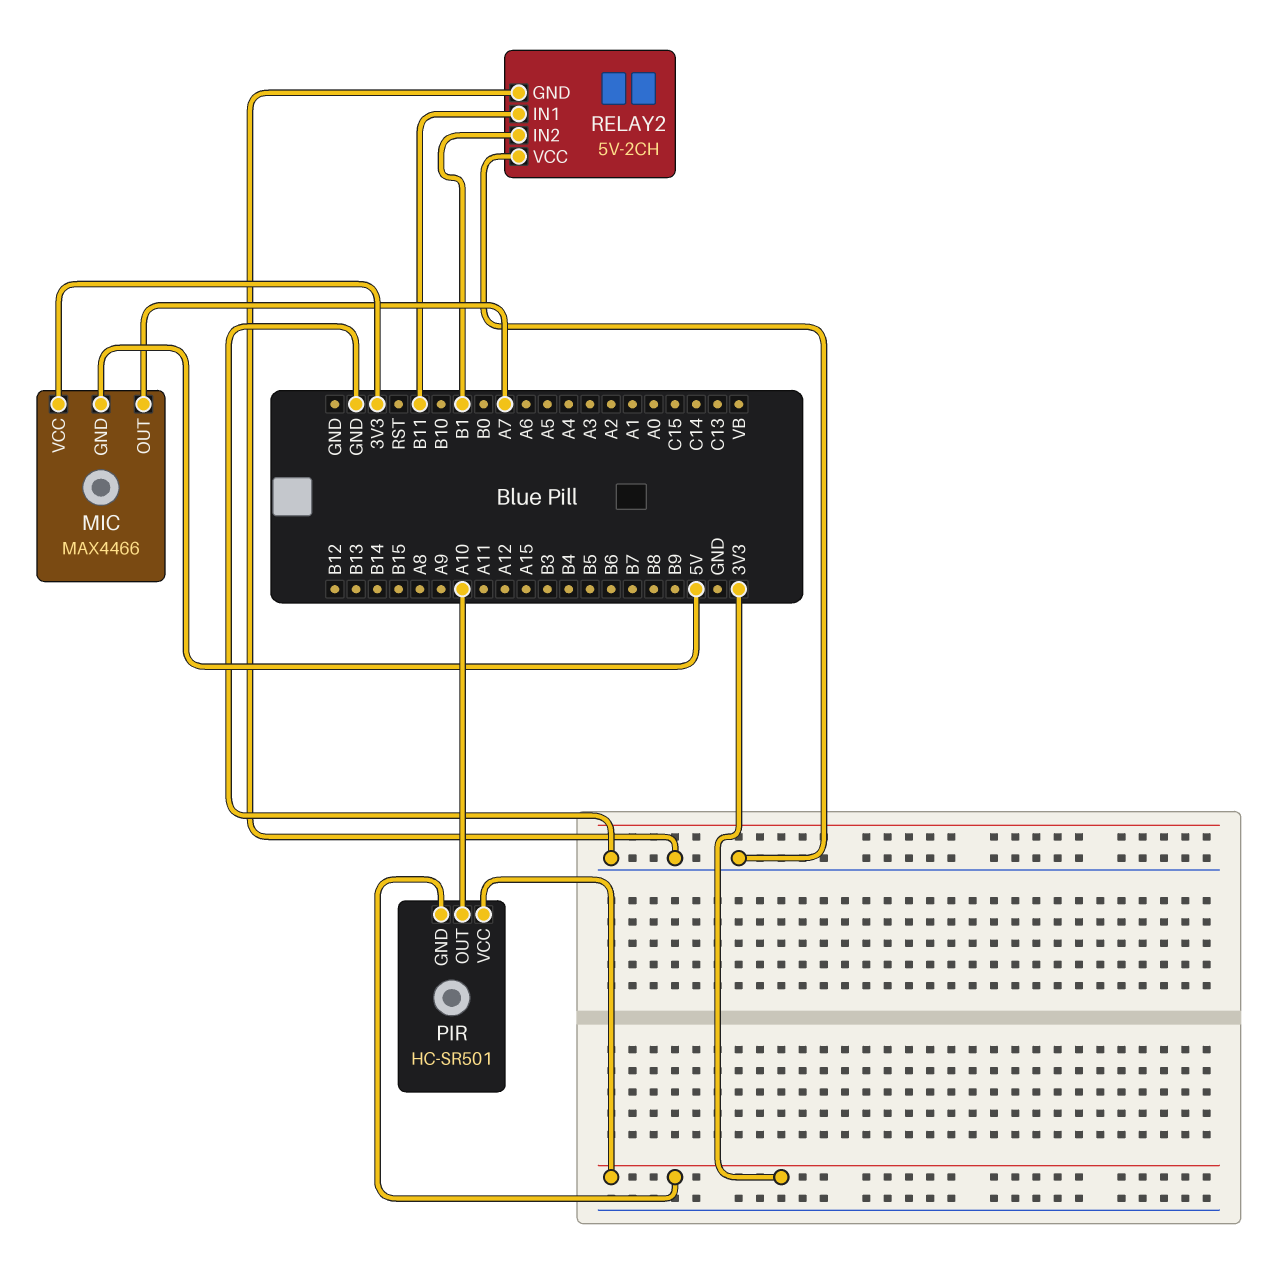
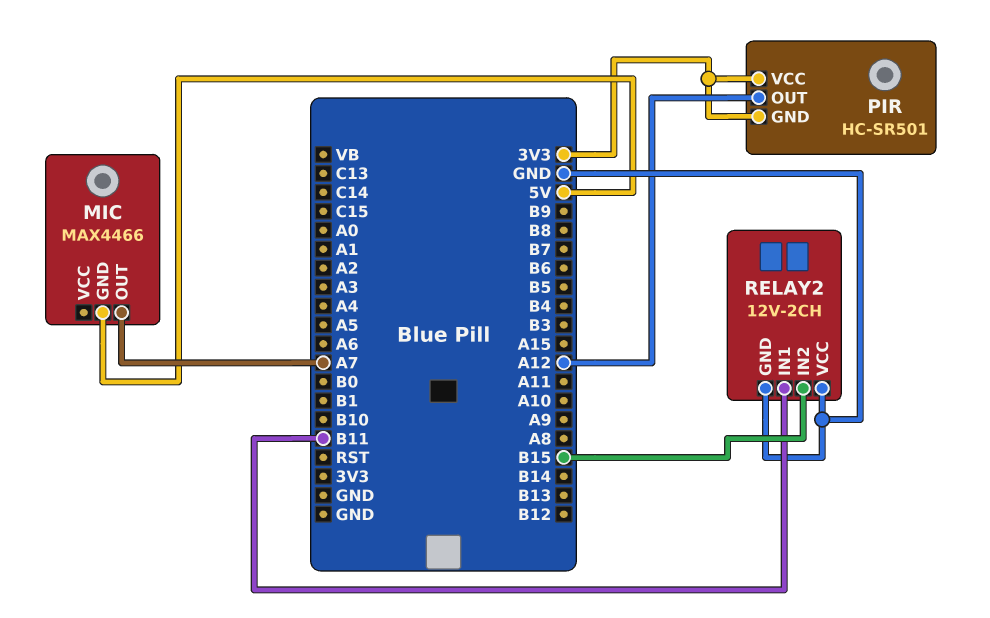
MIC pin VCC: 3V3 -> none
PIR pin OUT: A10 -> A12
RELAY2: 5V-2CH -> 12V-2CH
RELAY2 pin IN2: B1 -> B15

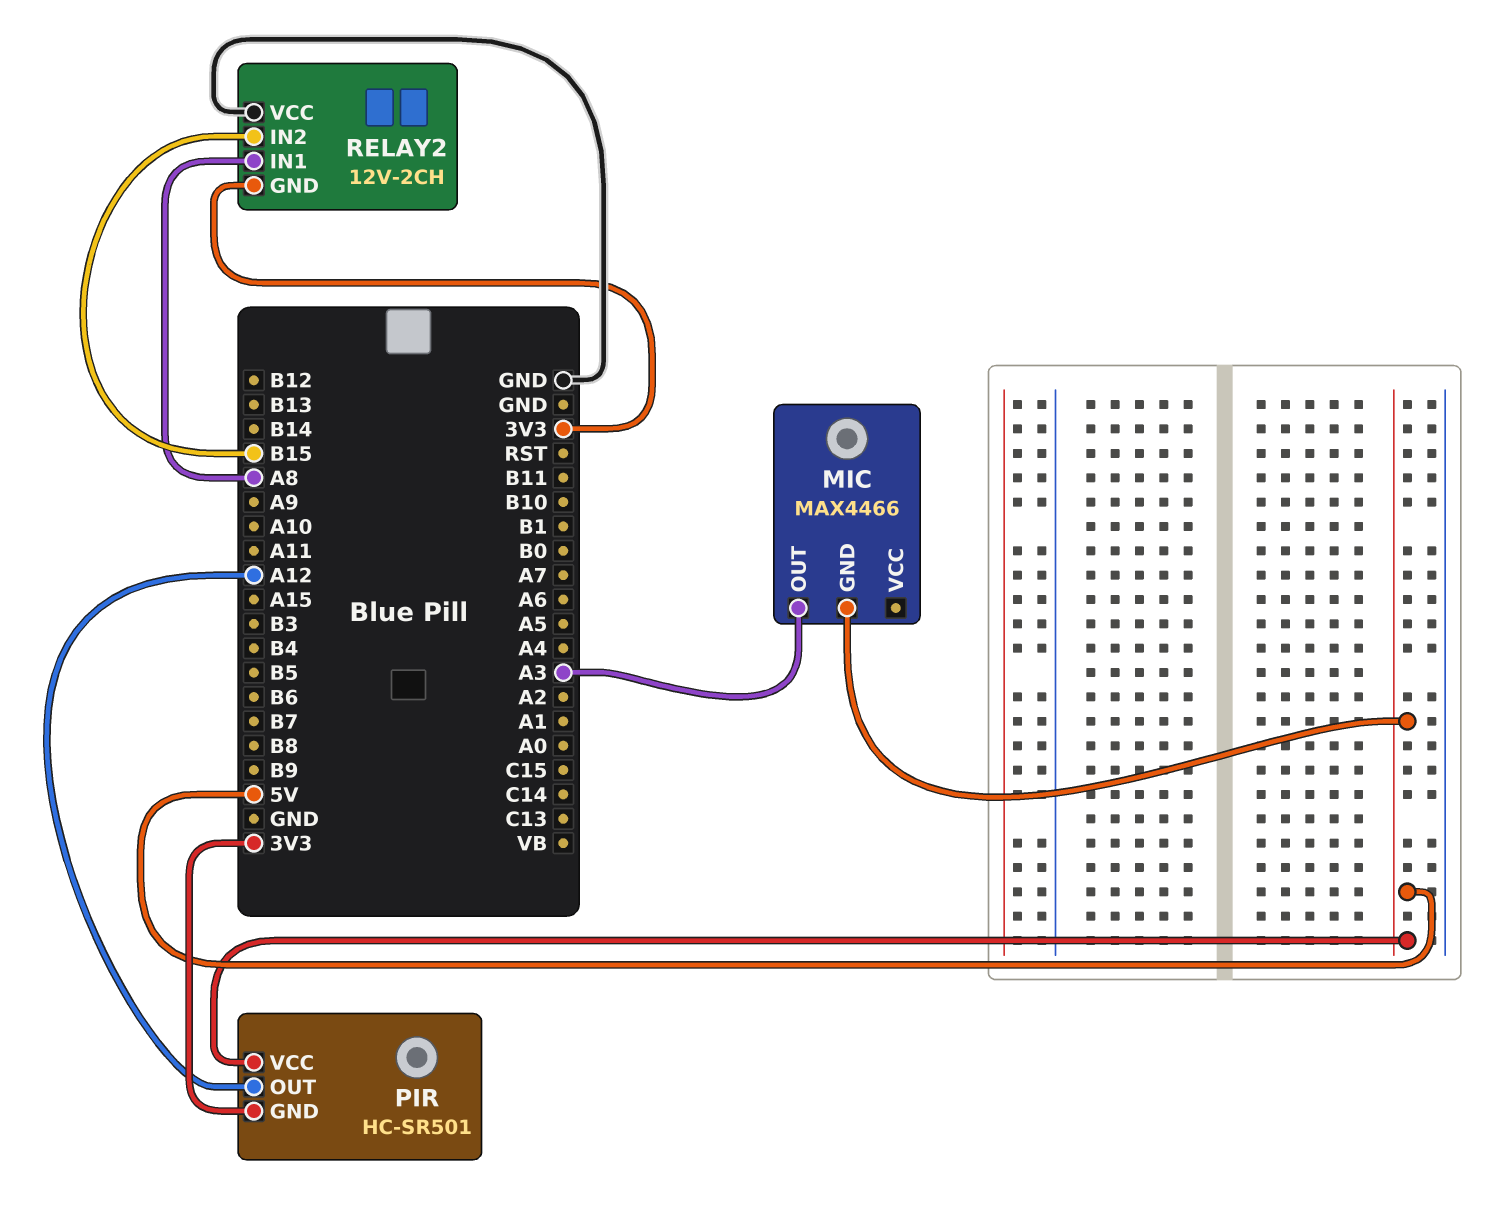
MIC pin OUT: A7 -> A3
PIR pin VCC: 3V3 -> 5V
RELAY2 pin GND: GND -> 3V3
RELAY2 pin IN1: B11 -> A8

